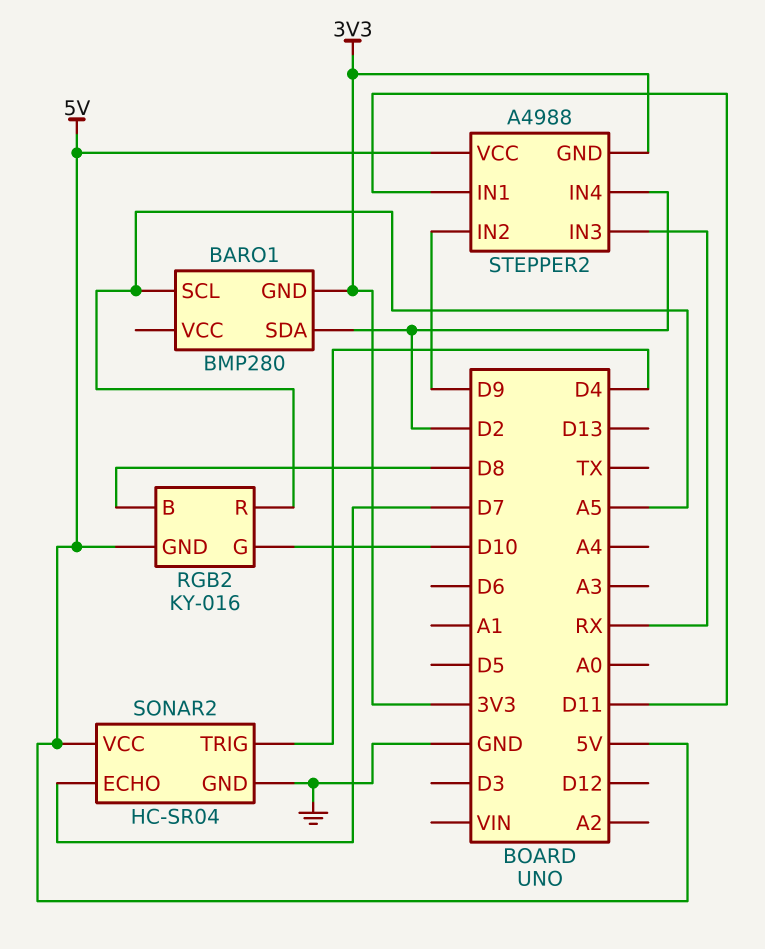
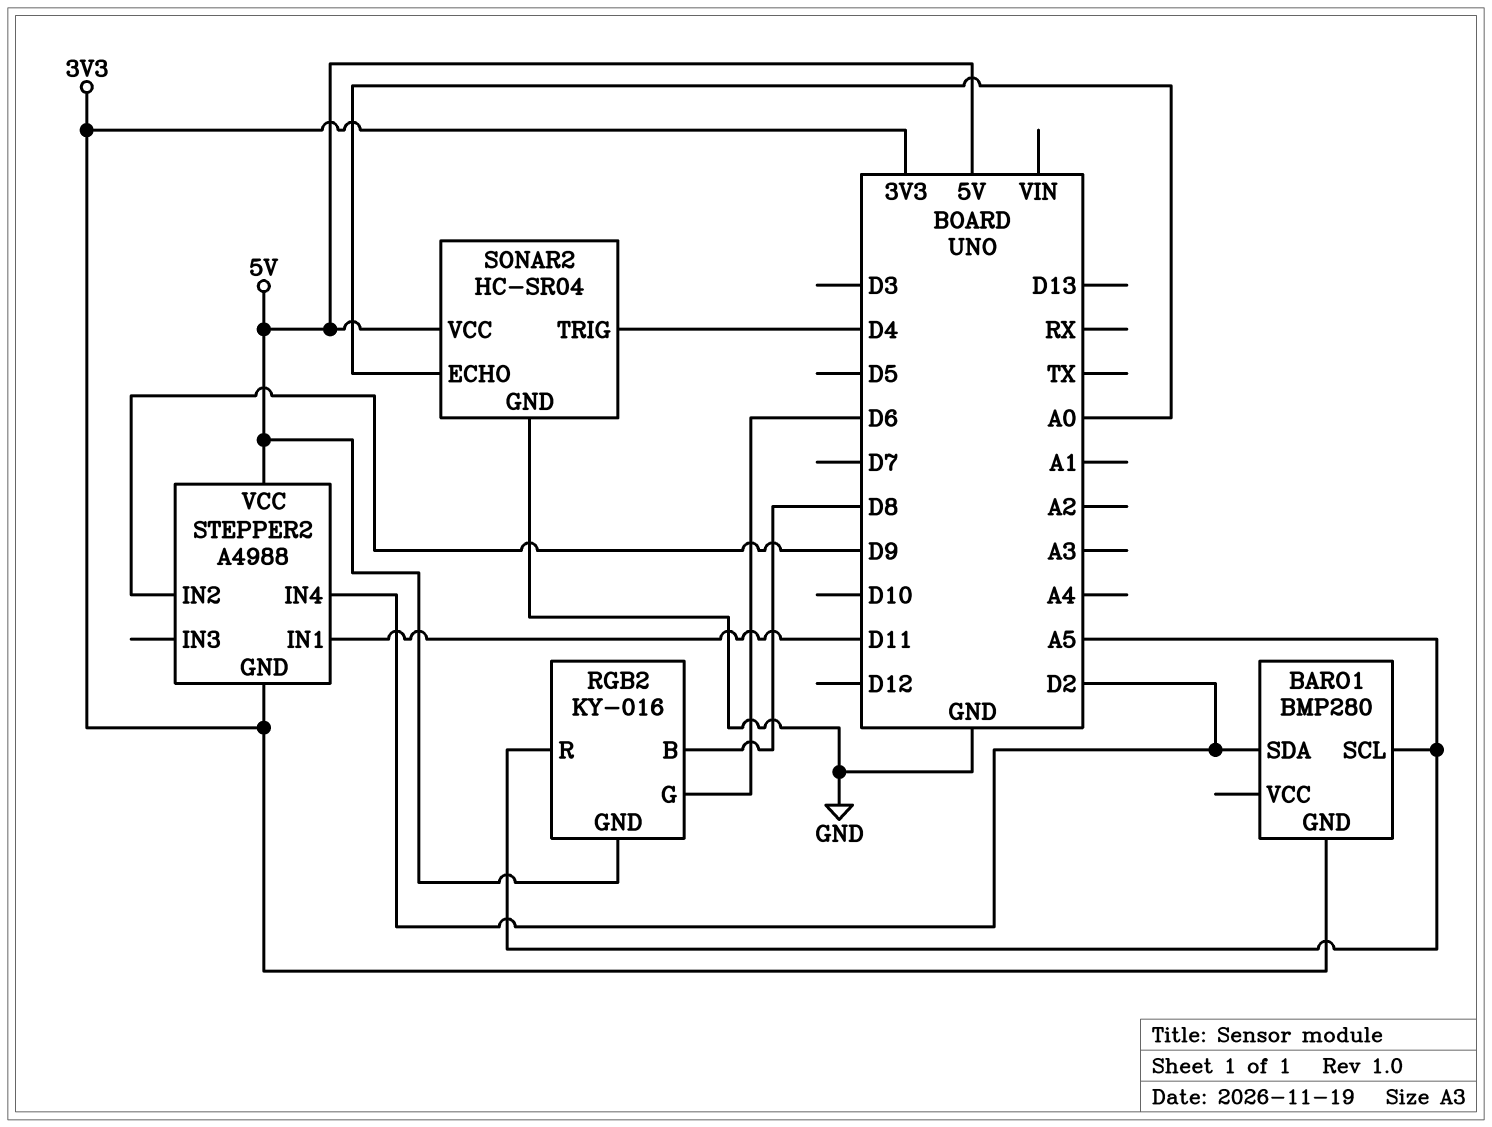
RGB2 pin G: D10 -> D6
SONAR2 pin ECHO: D7 -> A0
STEPPER2 pin IN3: RX -> none

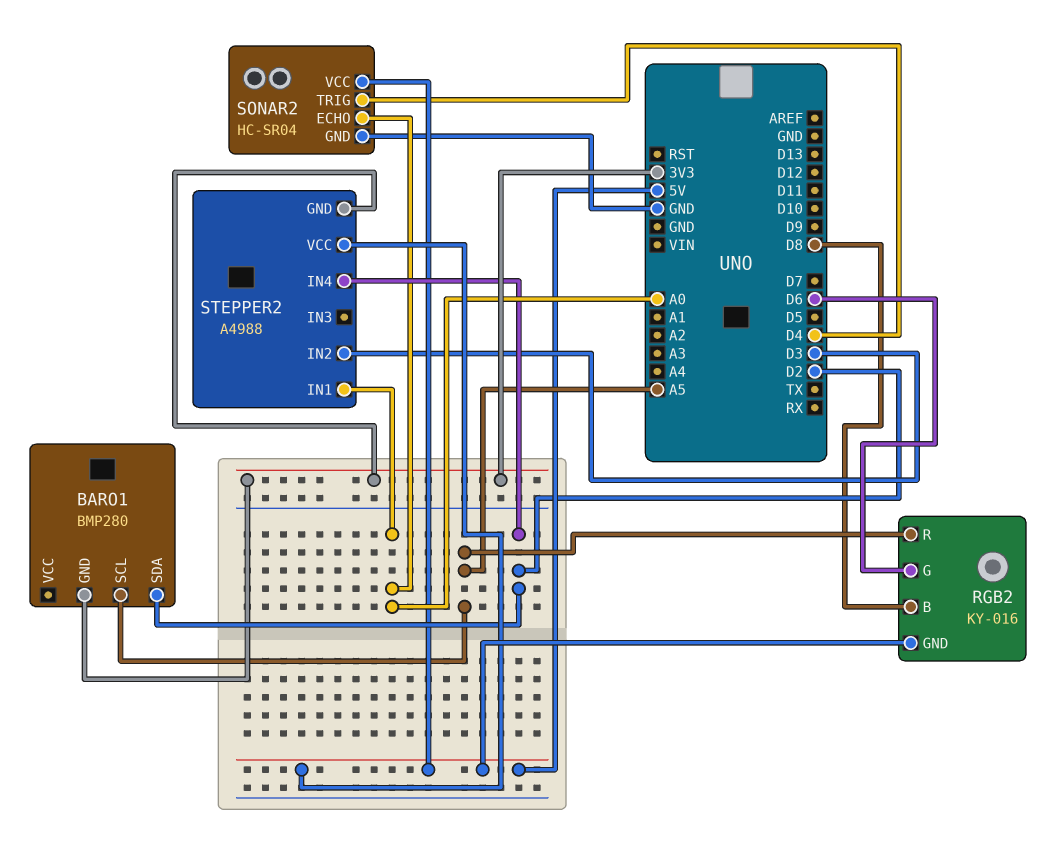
STEPPER2 pin IN1: D11 -> A0
STEPPER2 pin IN2: D9 -> D3

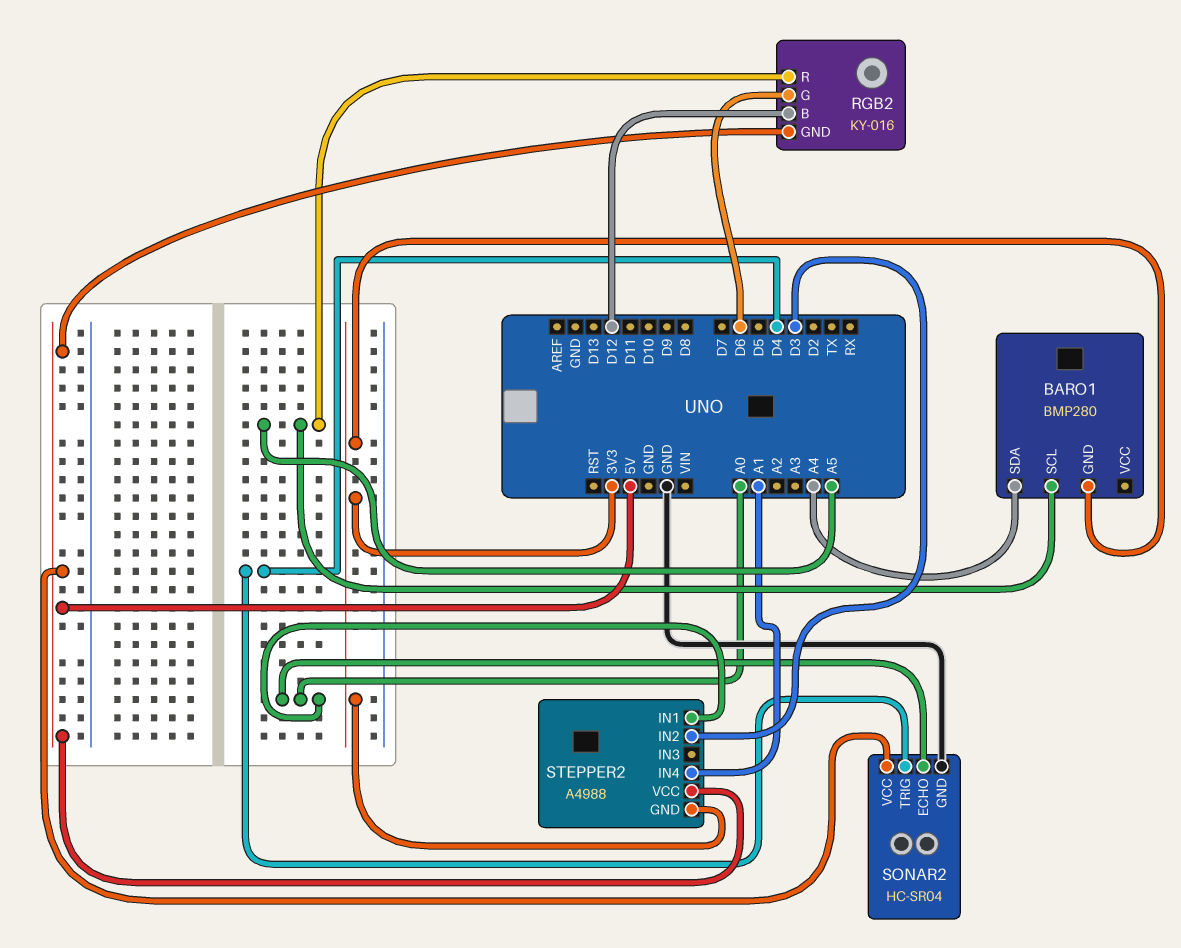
BARO1 pin SDA: D2 -> A4
RGB2 pin B: D8 -> D12
STEPPER2 pin IN4: D2 -> A1

